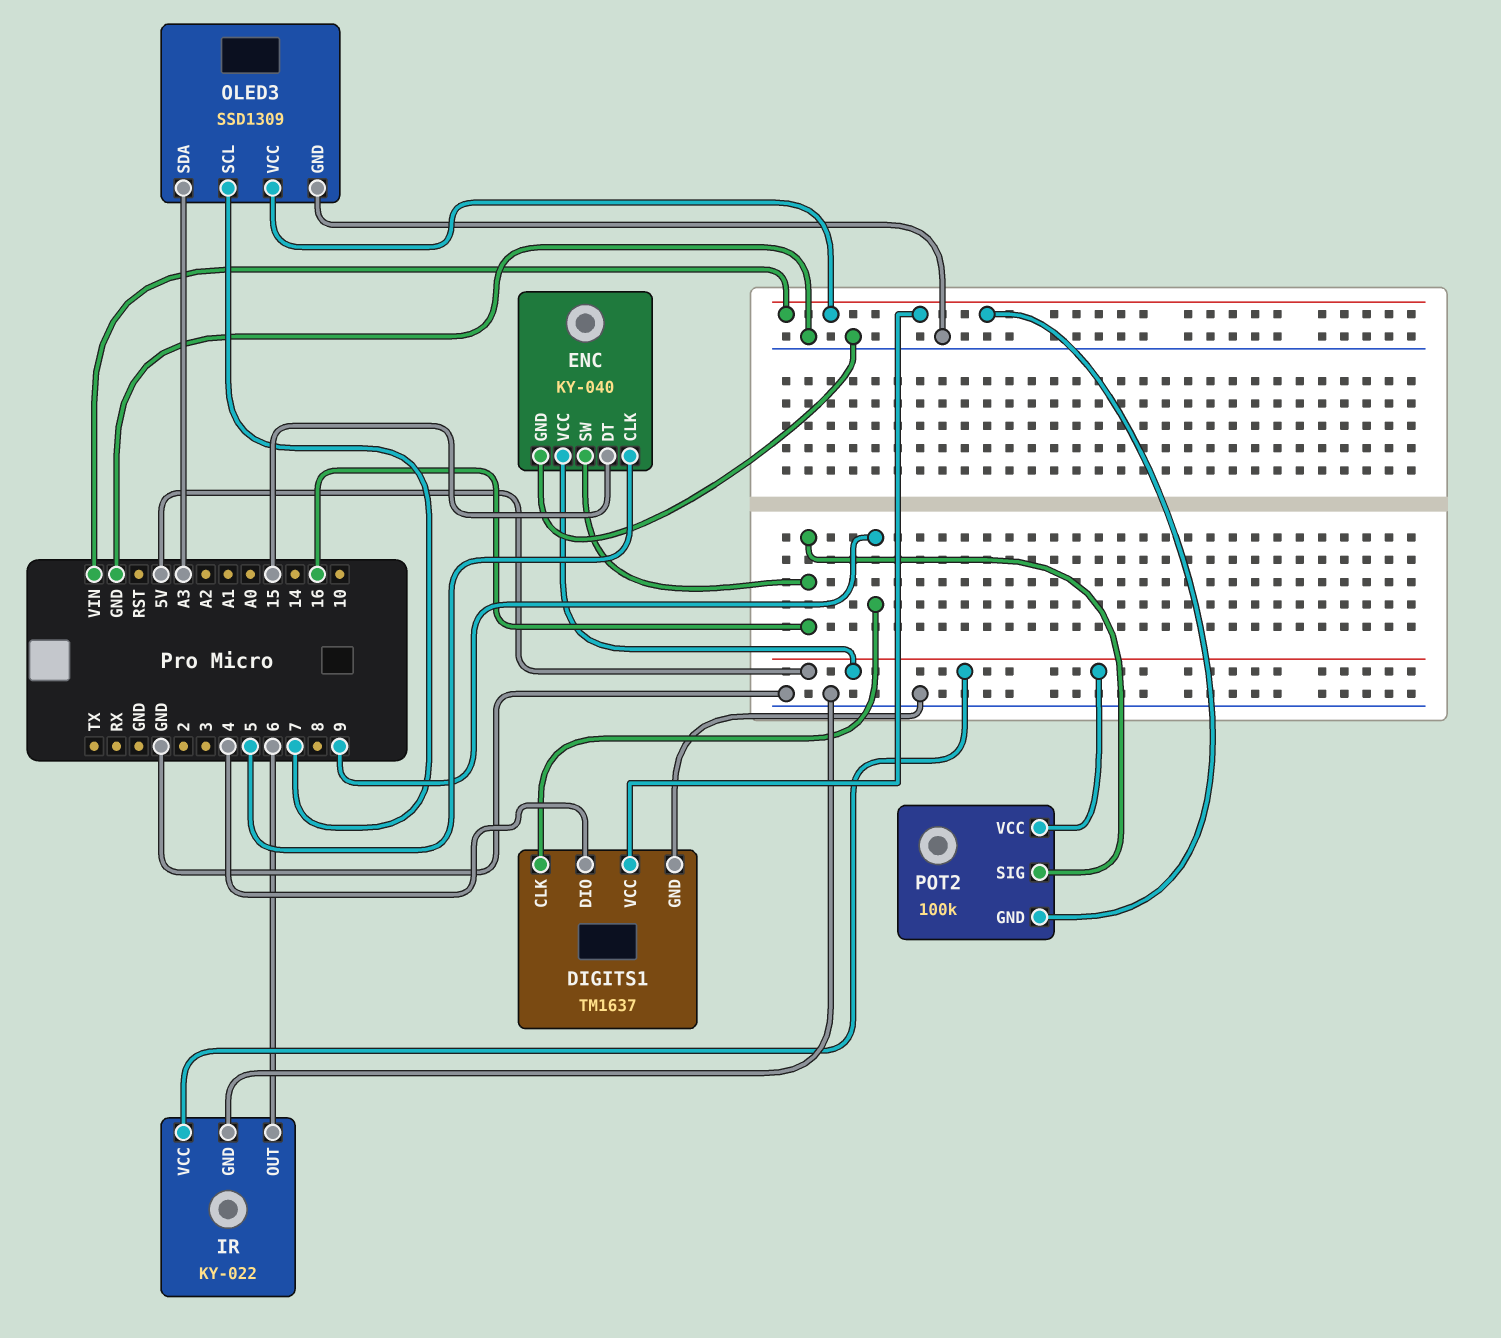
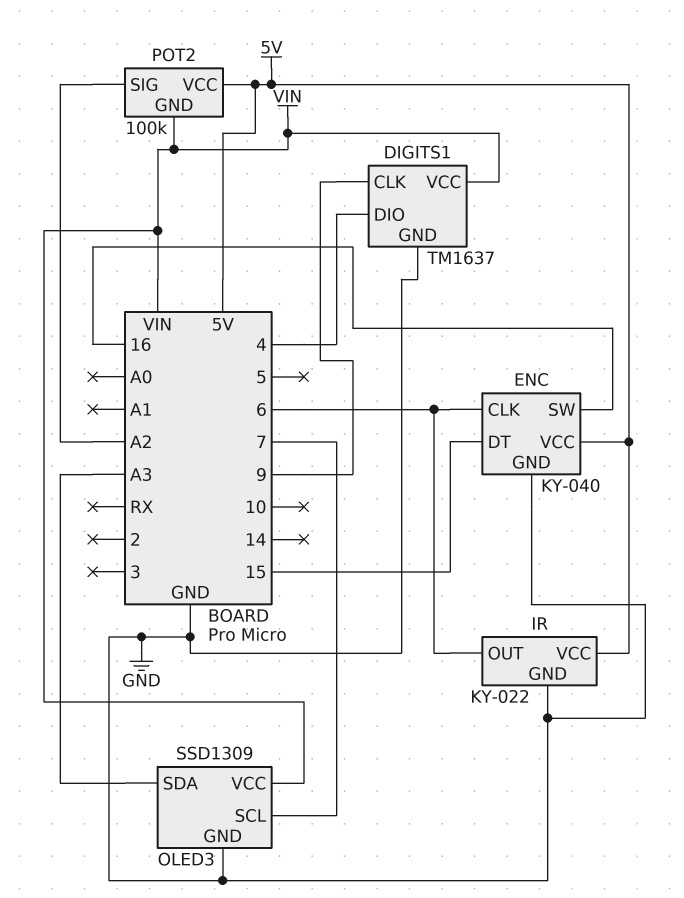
ENC pin CLK: 5 -> 6
POT2 pin SIG: 16 -> A2

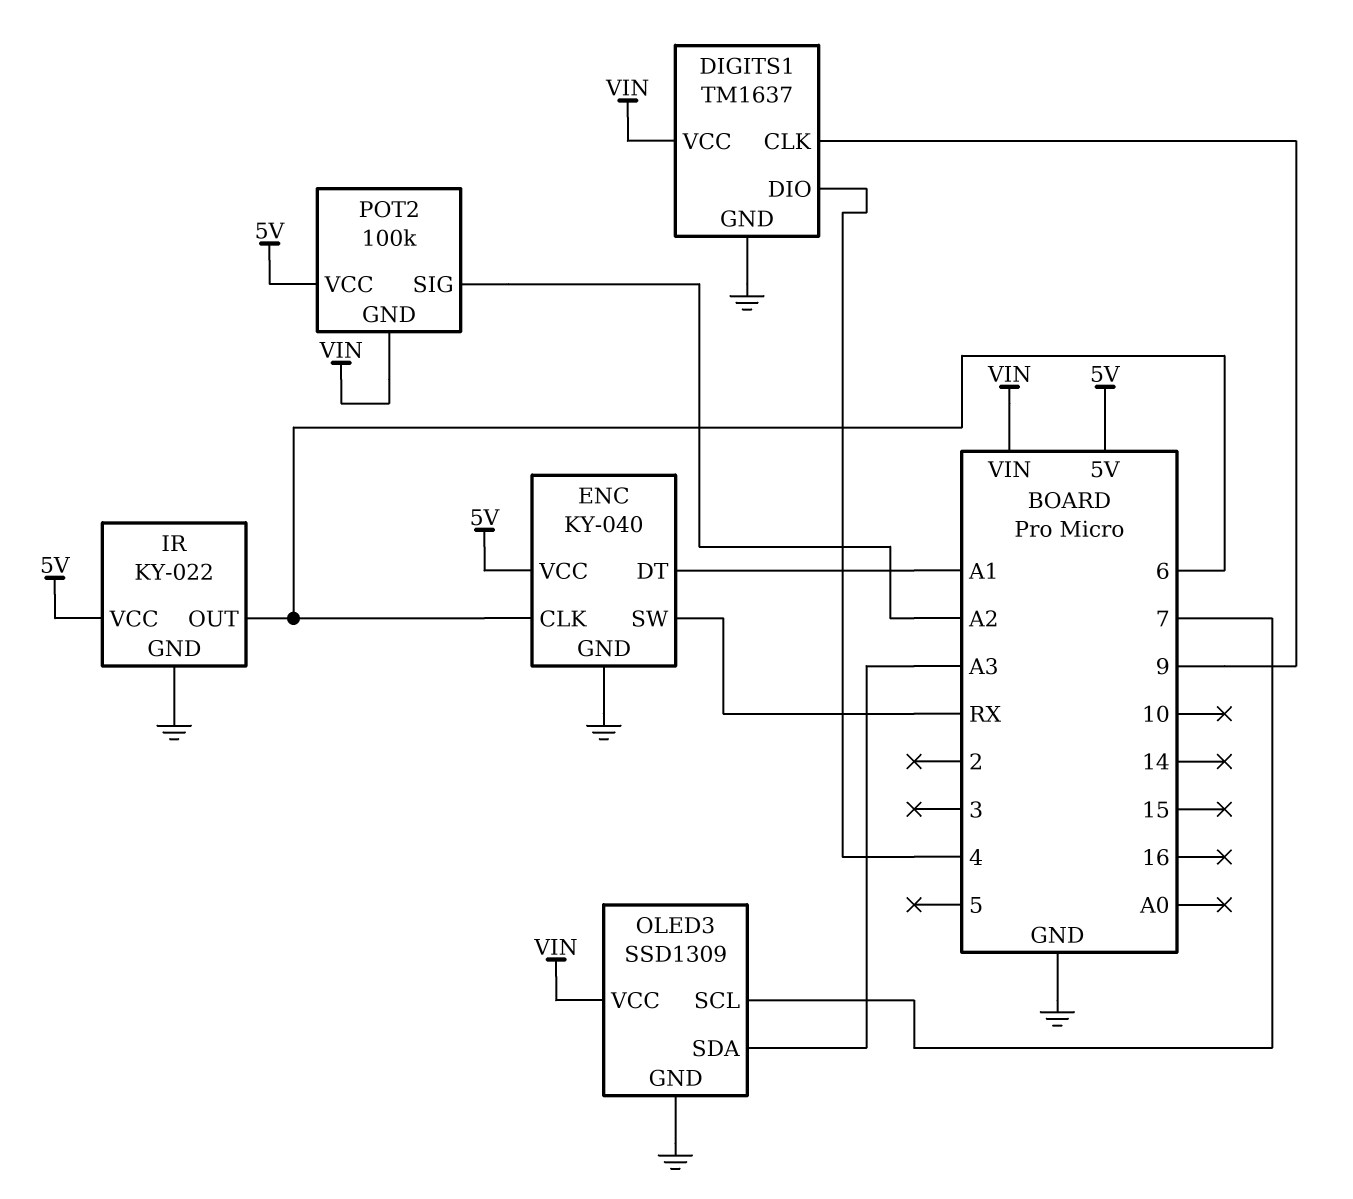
ENC pin DT: 15 -> A1
ENC pin SW: 16 -> RX

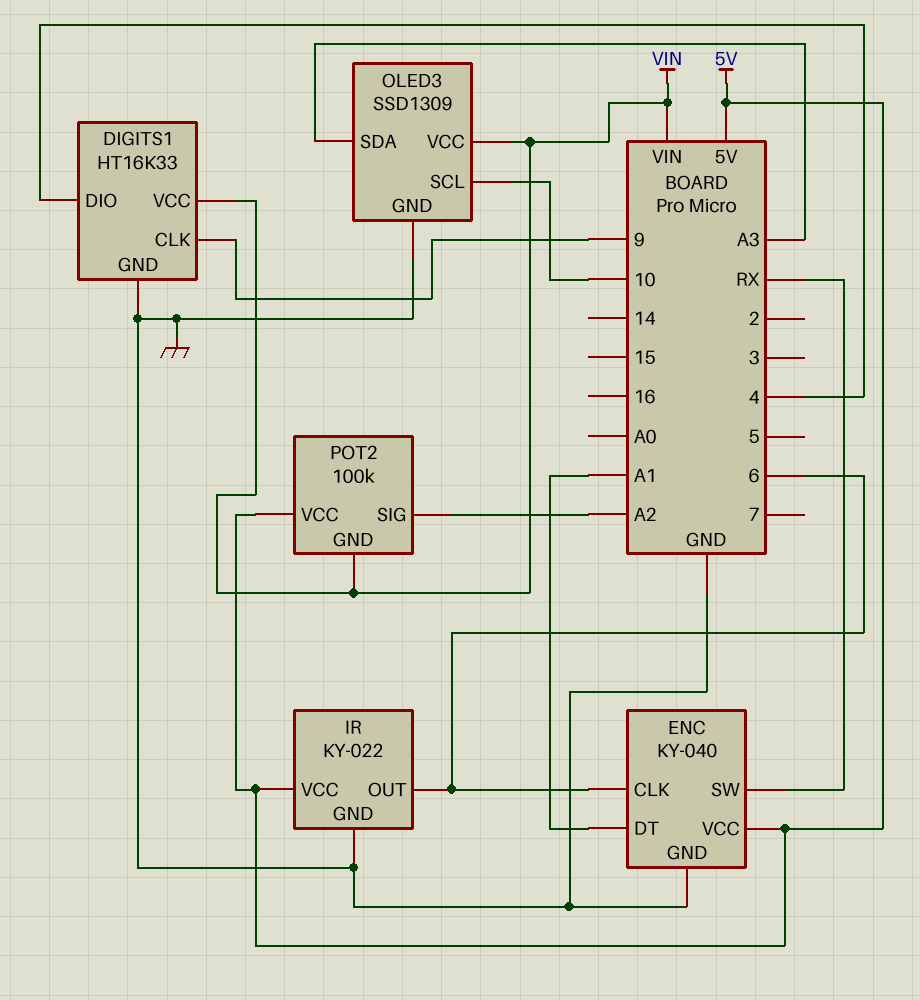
DIGITS1: TM1637 -> HT16K33
OLED3 pin SCL: 7 -> 10

